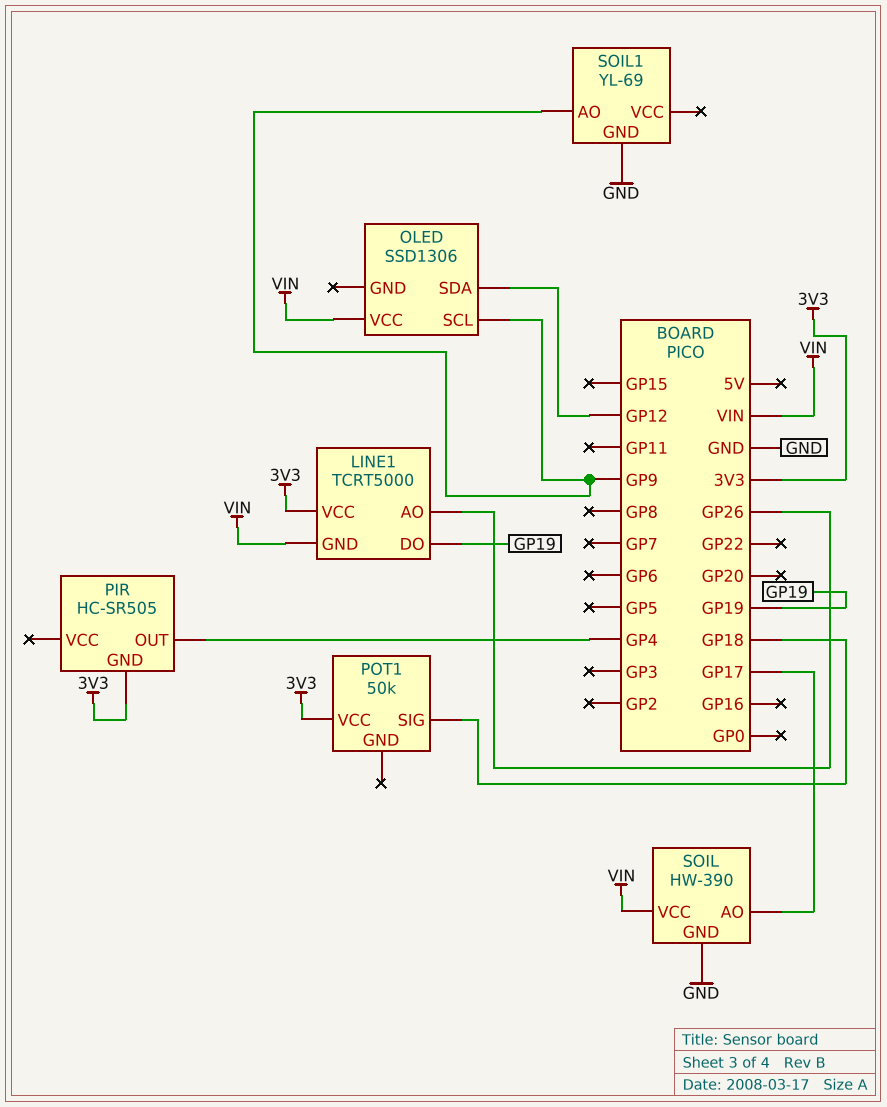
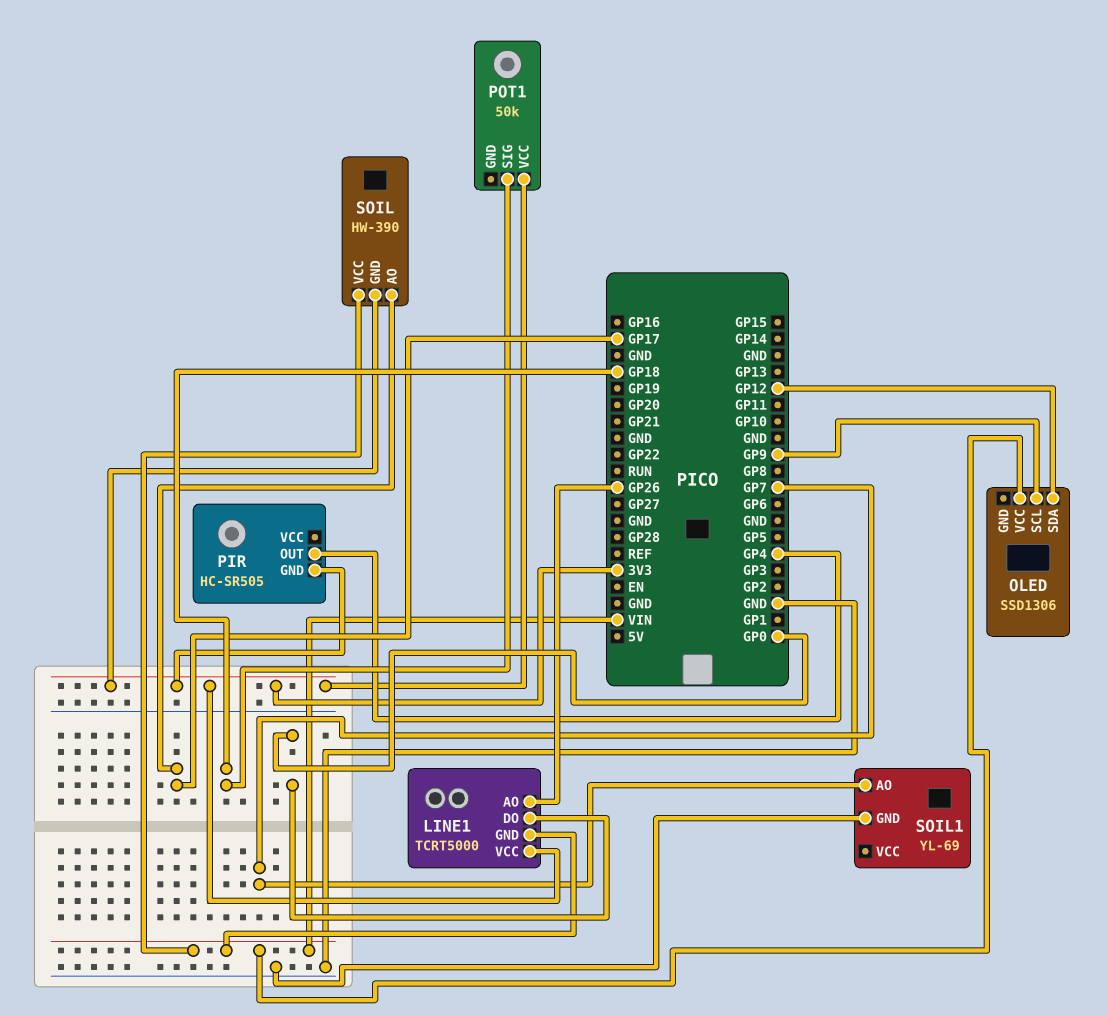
LINE1 pin DO: GP19 -> GP0
SOIL pin GND: GND -> 3V3
SOIL1 pin AO: GP9 -> GP7

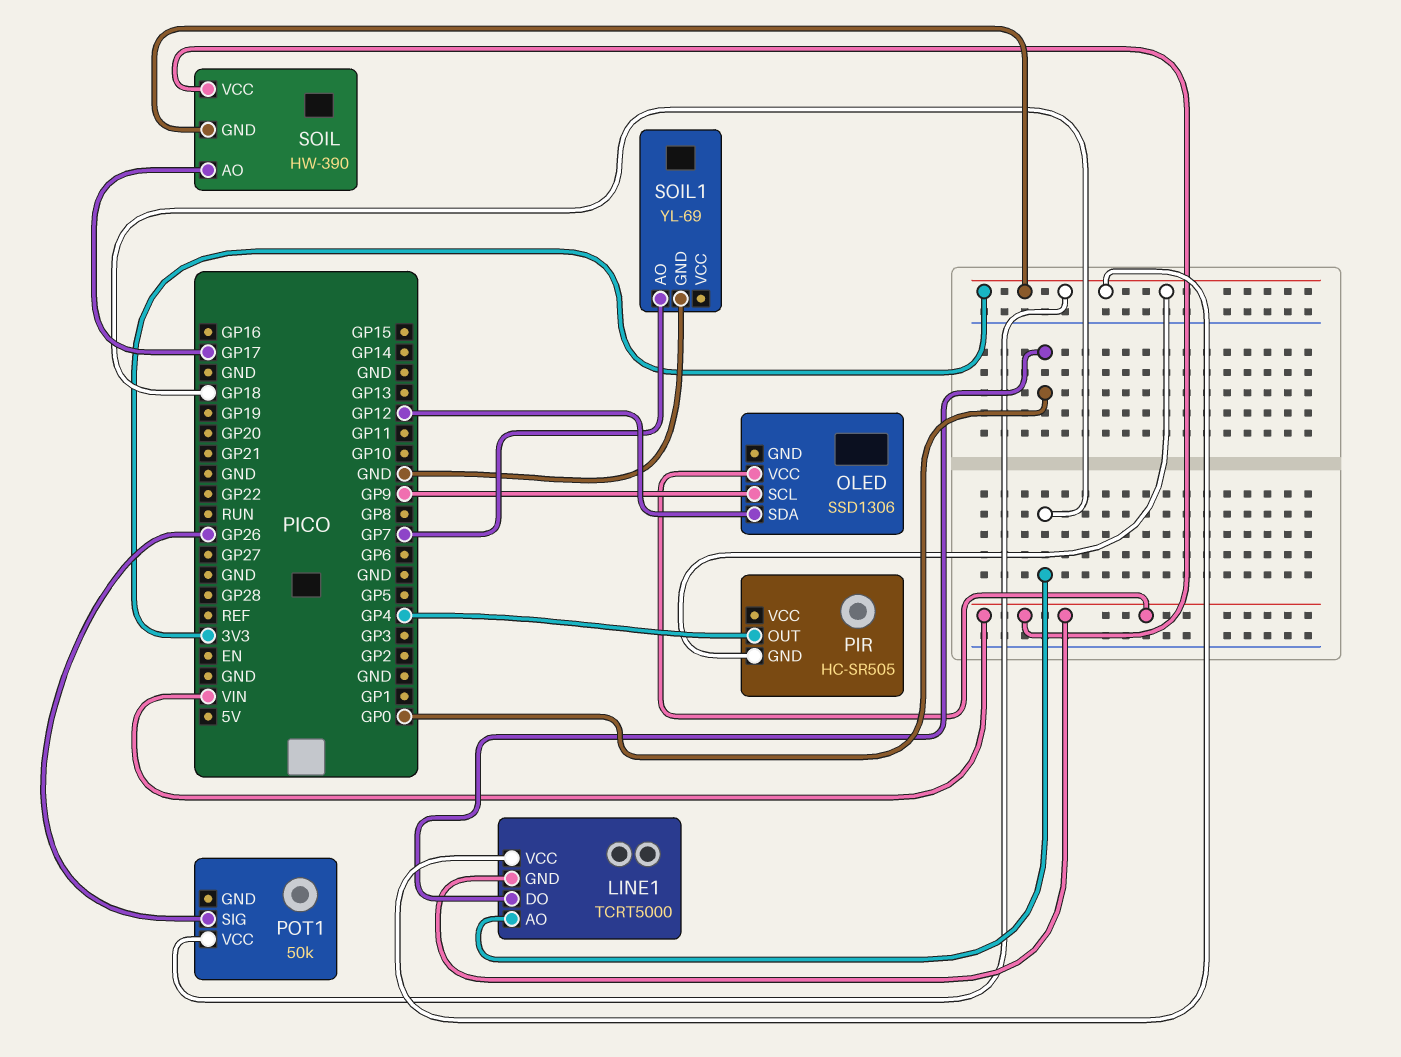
LINE1 pin AO: GP26 -> GP18
POT1 pin SIG: GP18 -> GP26

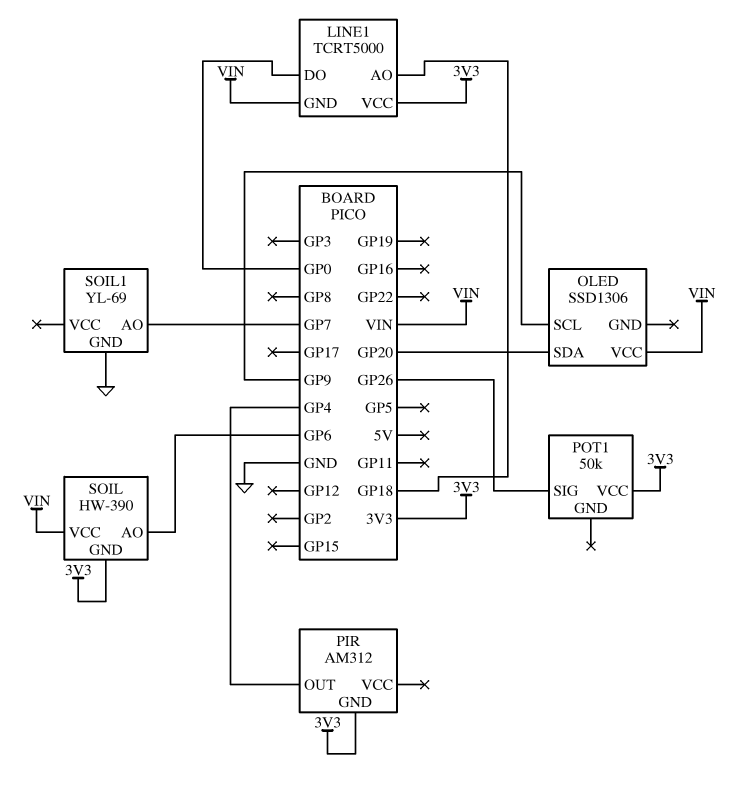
OLED pin SDA: GP12 -> GP20
PIR: HC-SR505 -> AM312
SOIL pin AO: GP17 -> GP6

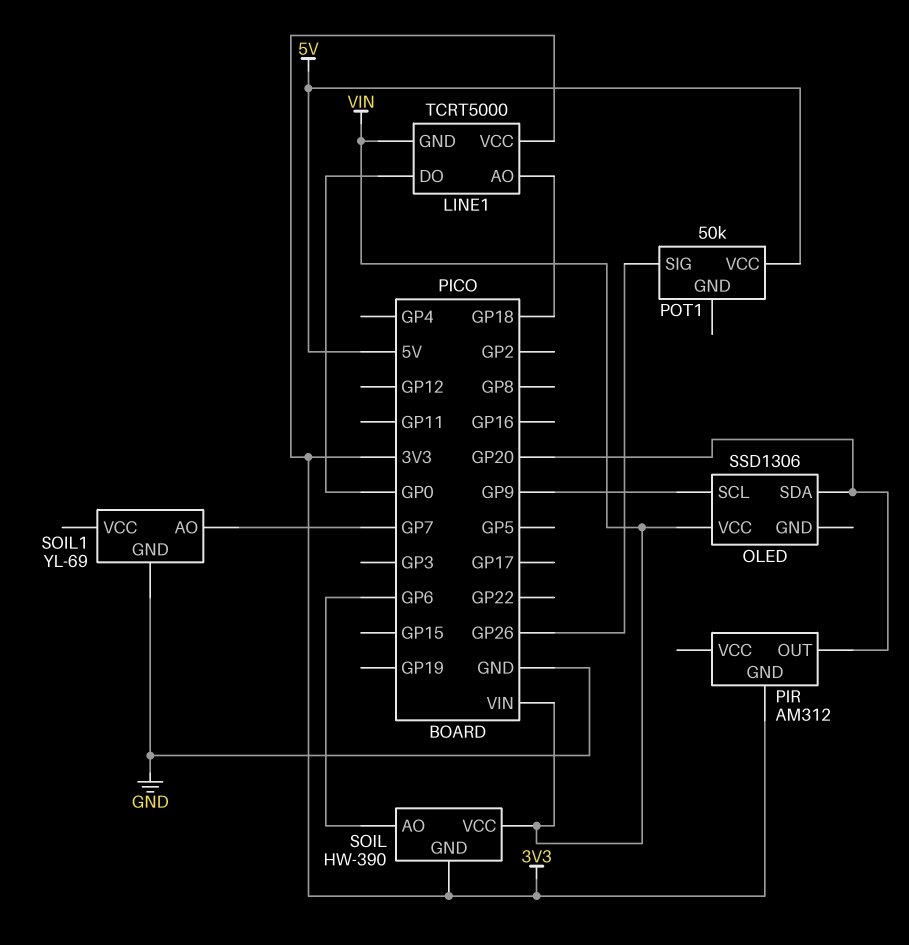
PIR pin OUT: GP4 -> GP20
POT1 pin VCC: 3V3 -> 5V

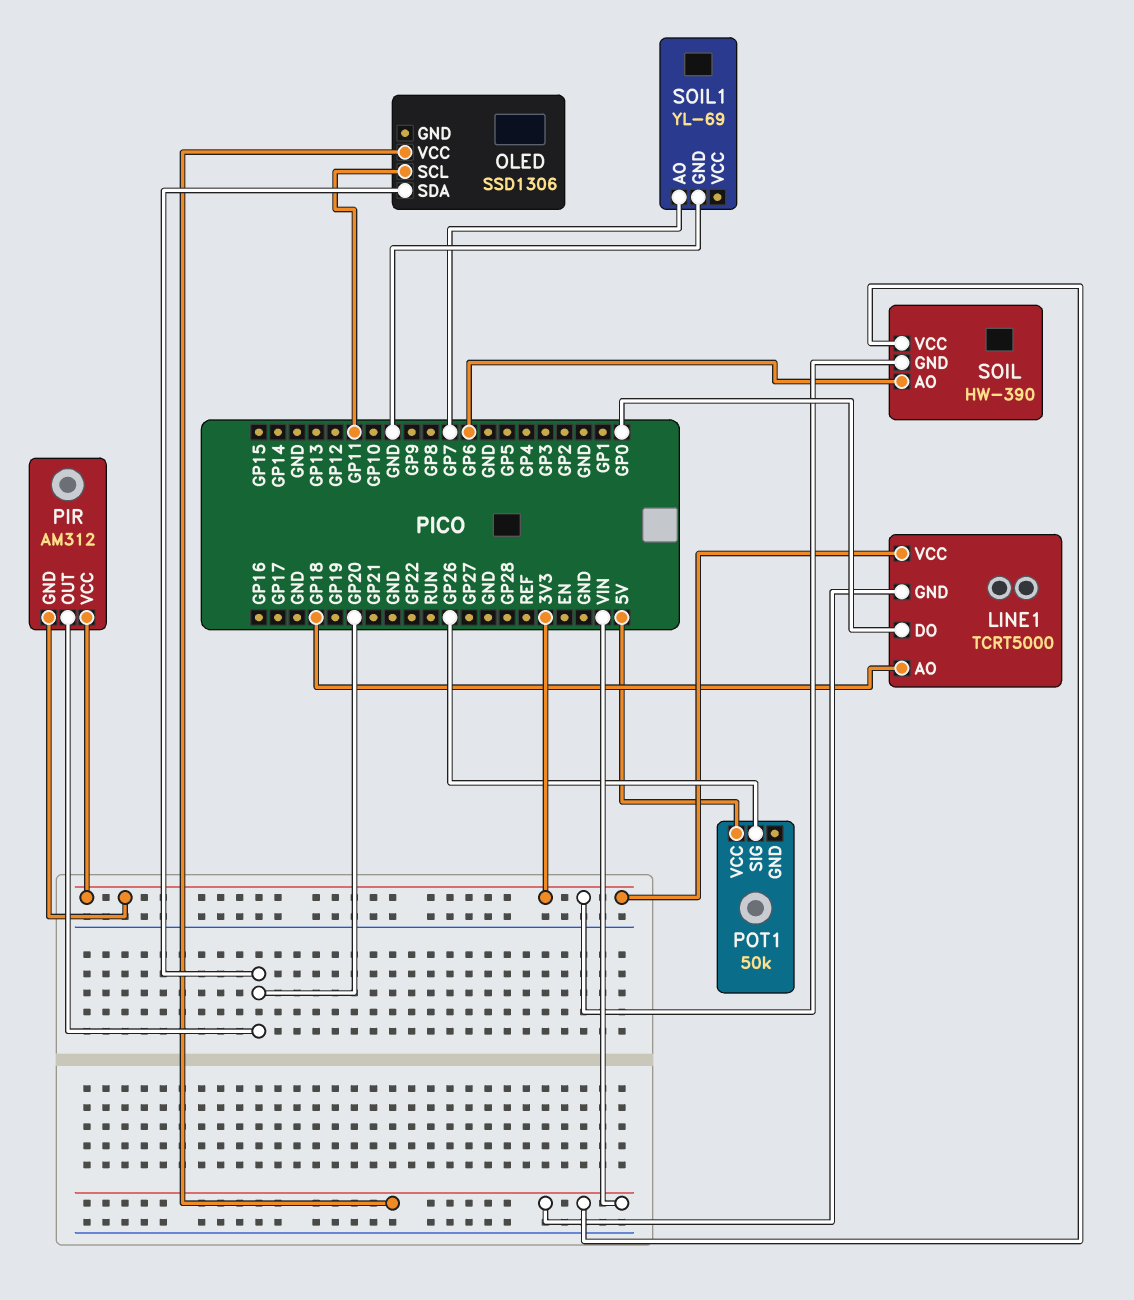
OLED pin SCL: GP9 -> GP11
PIR pin VCC: none -> 3V3

